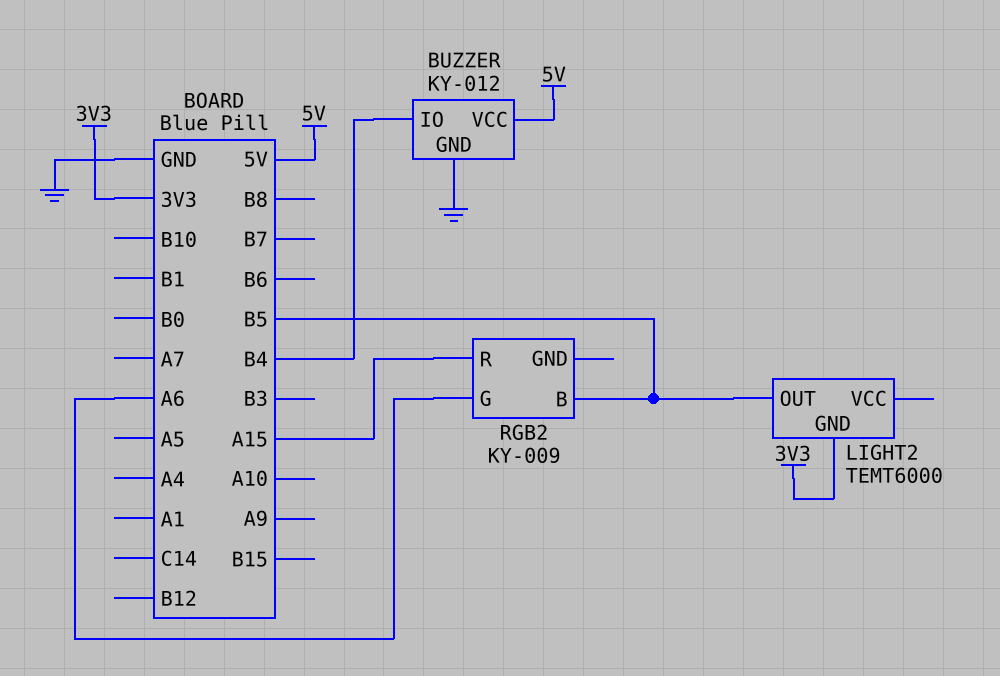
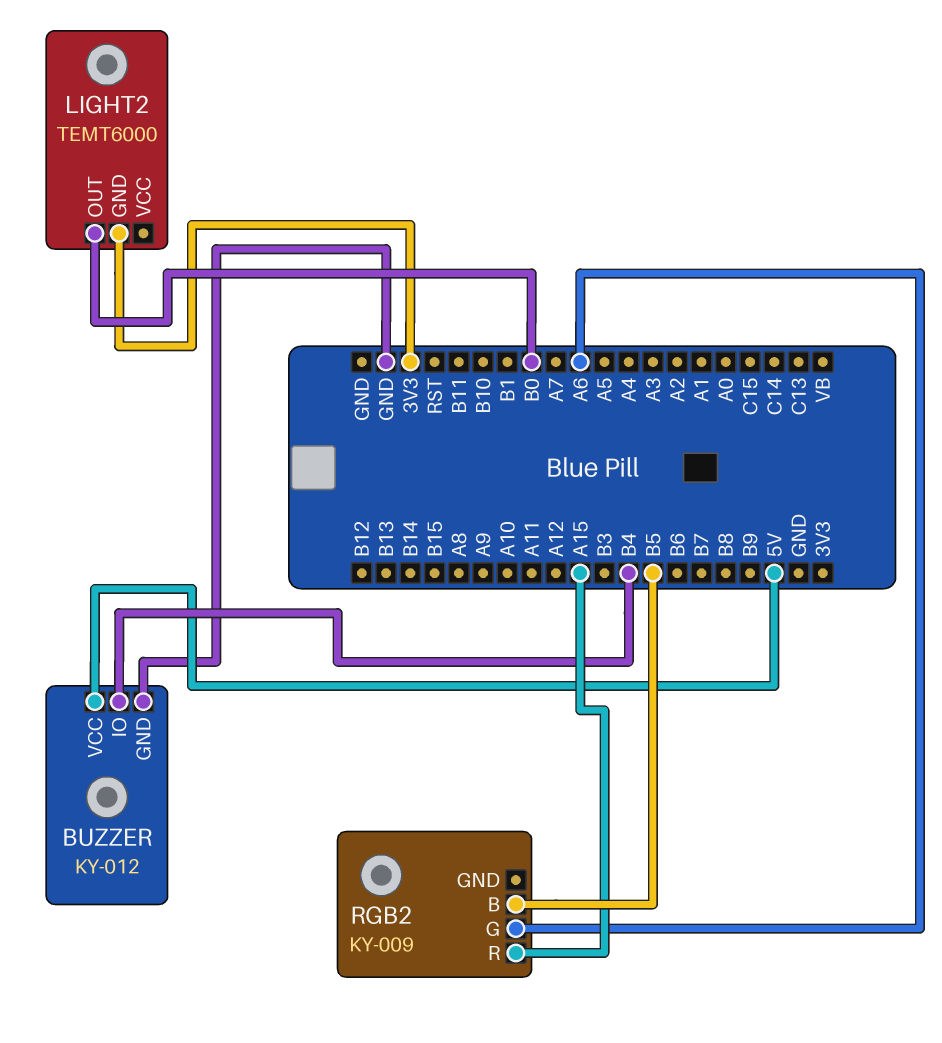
LIGHT2 pin OUT: B5 -> B0

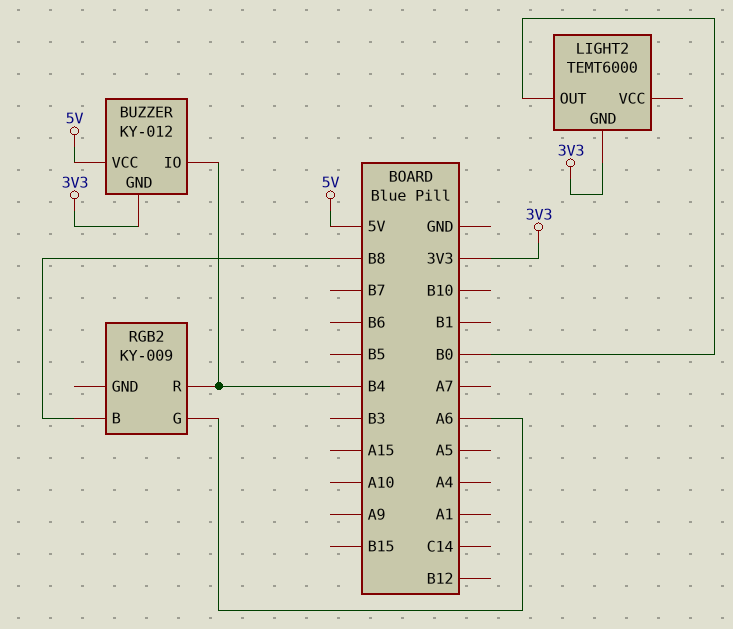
BUZZER pin GND: GND -> 3V3
RGB2 pin B: B5 -> B8
RGB2 pin R: A15 -> B4

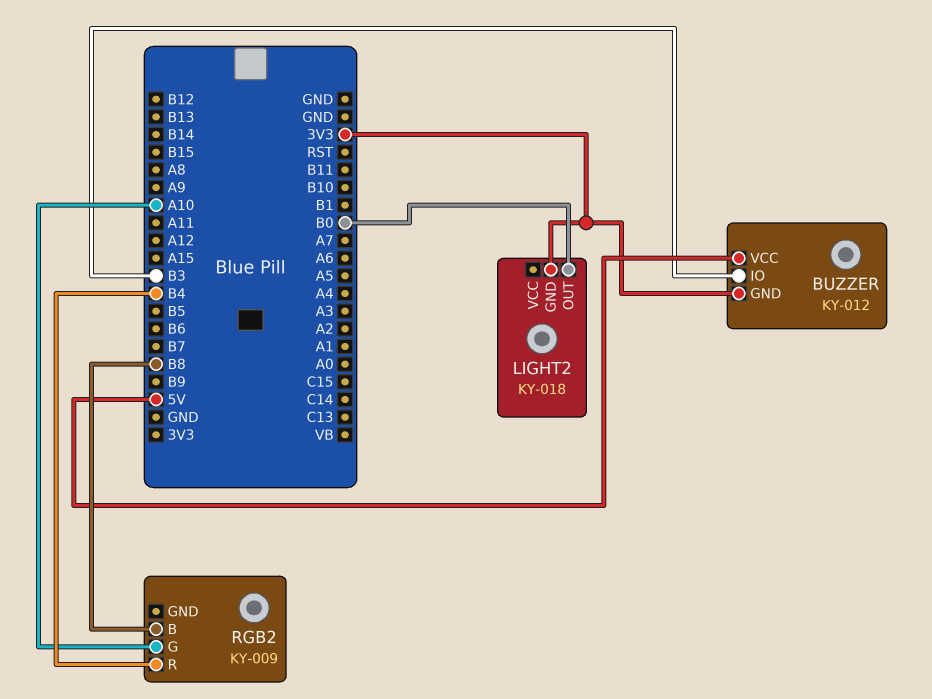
BUZZER pin IO: B4 -> B3
LIGHT2: TEMT6000 -> KY-018
RGB2 pin G: A6 -> A10

